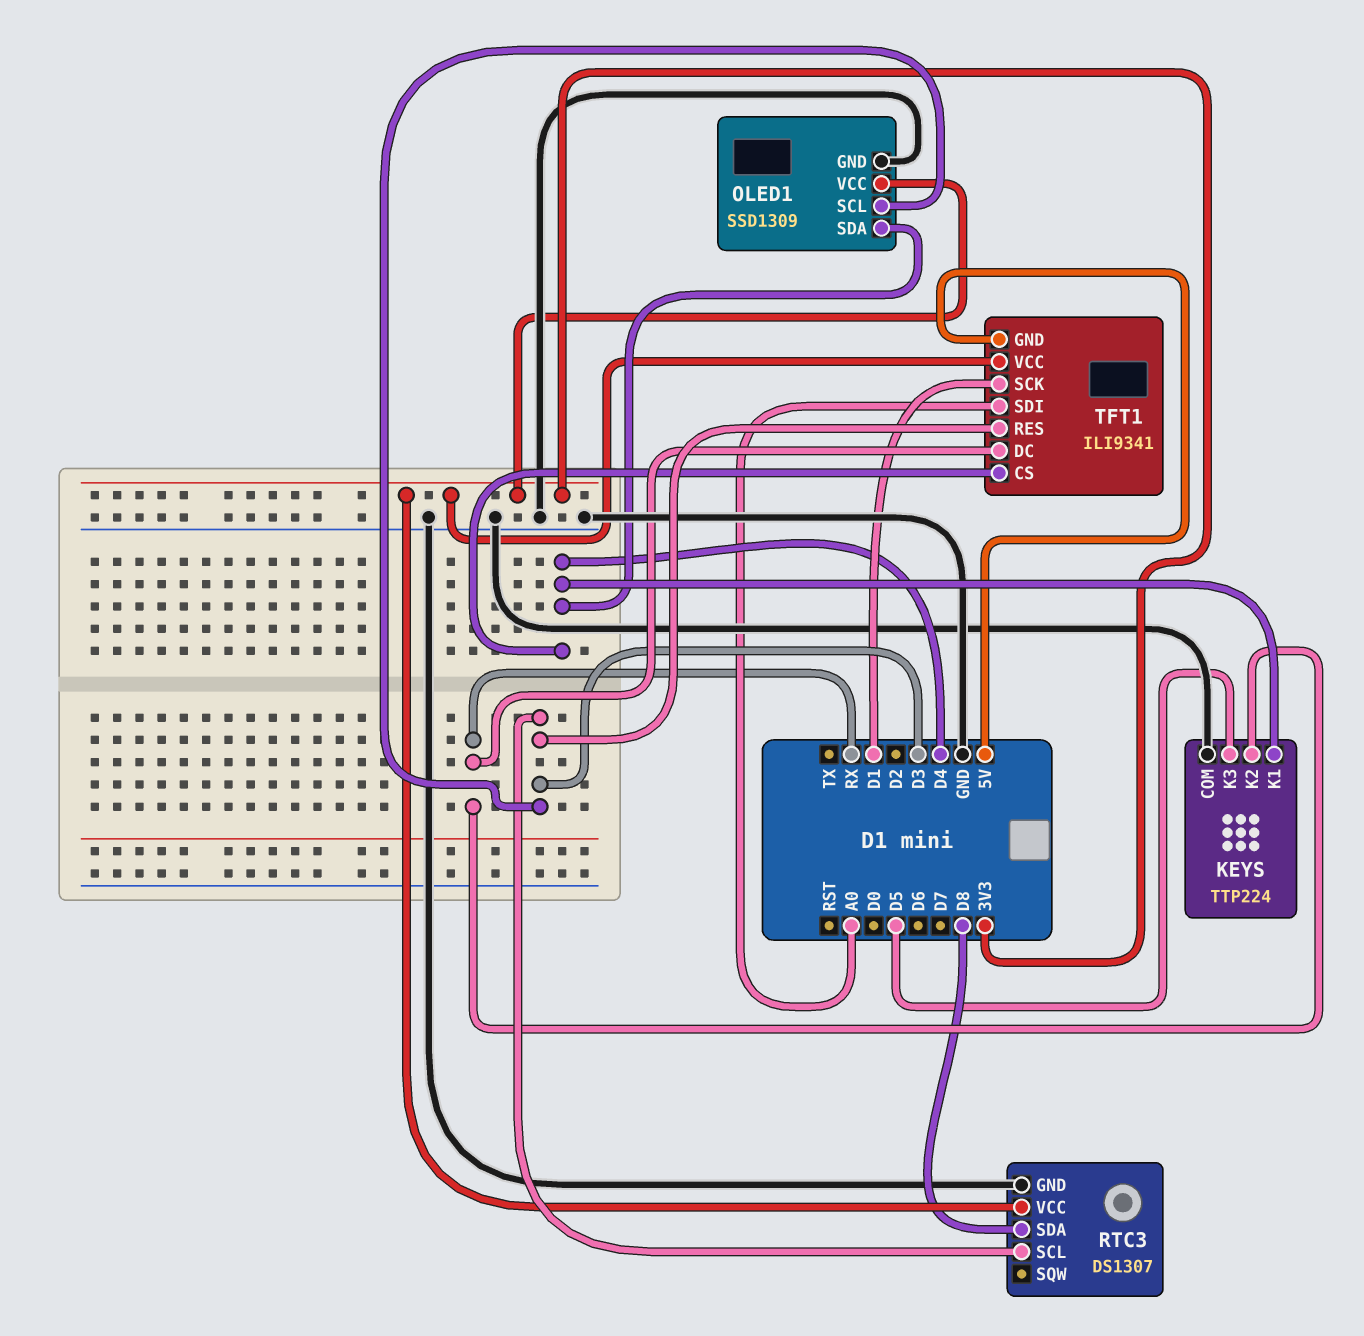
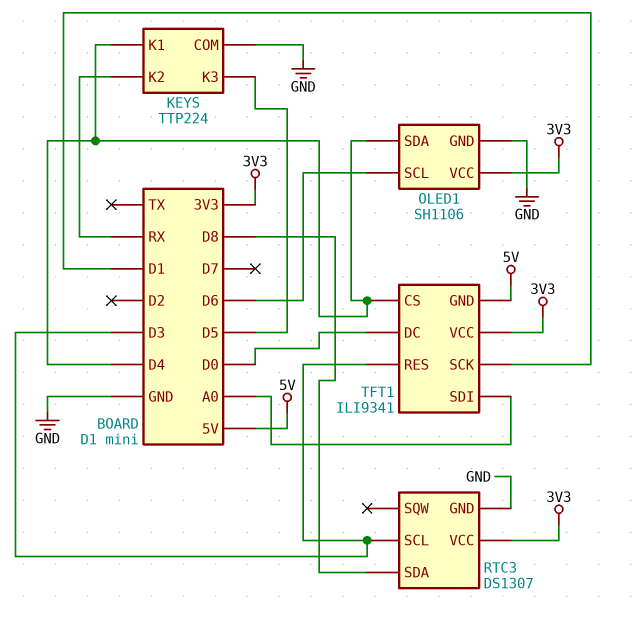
OLED1: SSD1309 -> SH1106
OLED1 pin SCL: D3 -> D6
TFT1 pin DC: RX -> D0

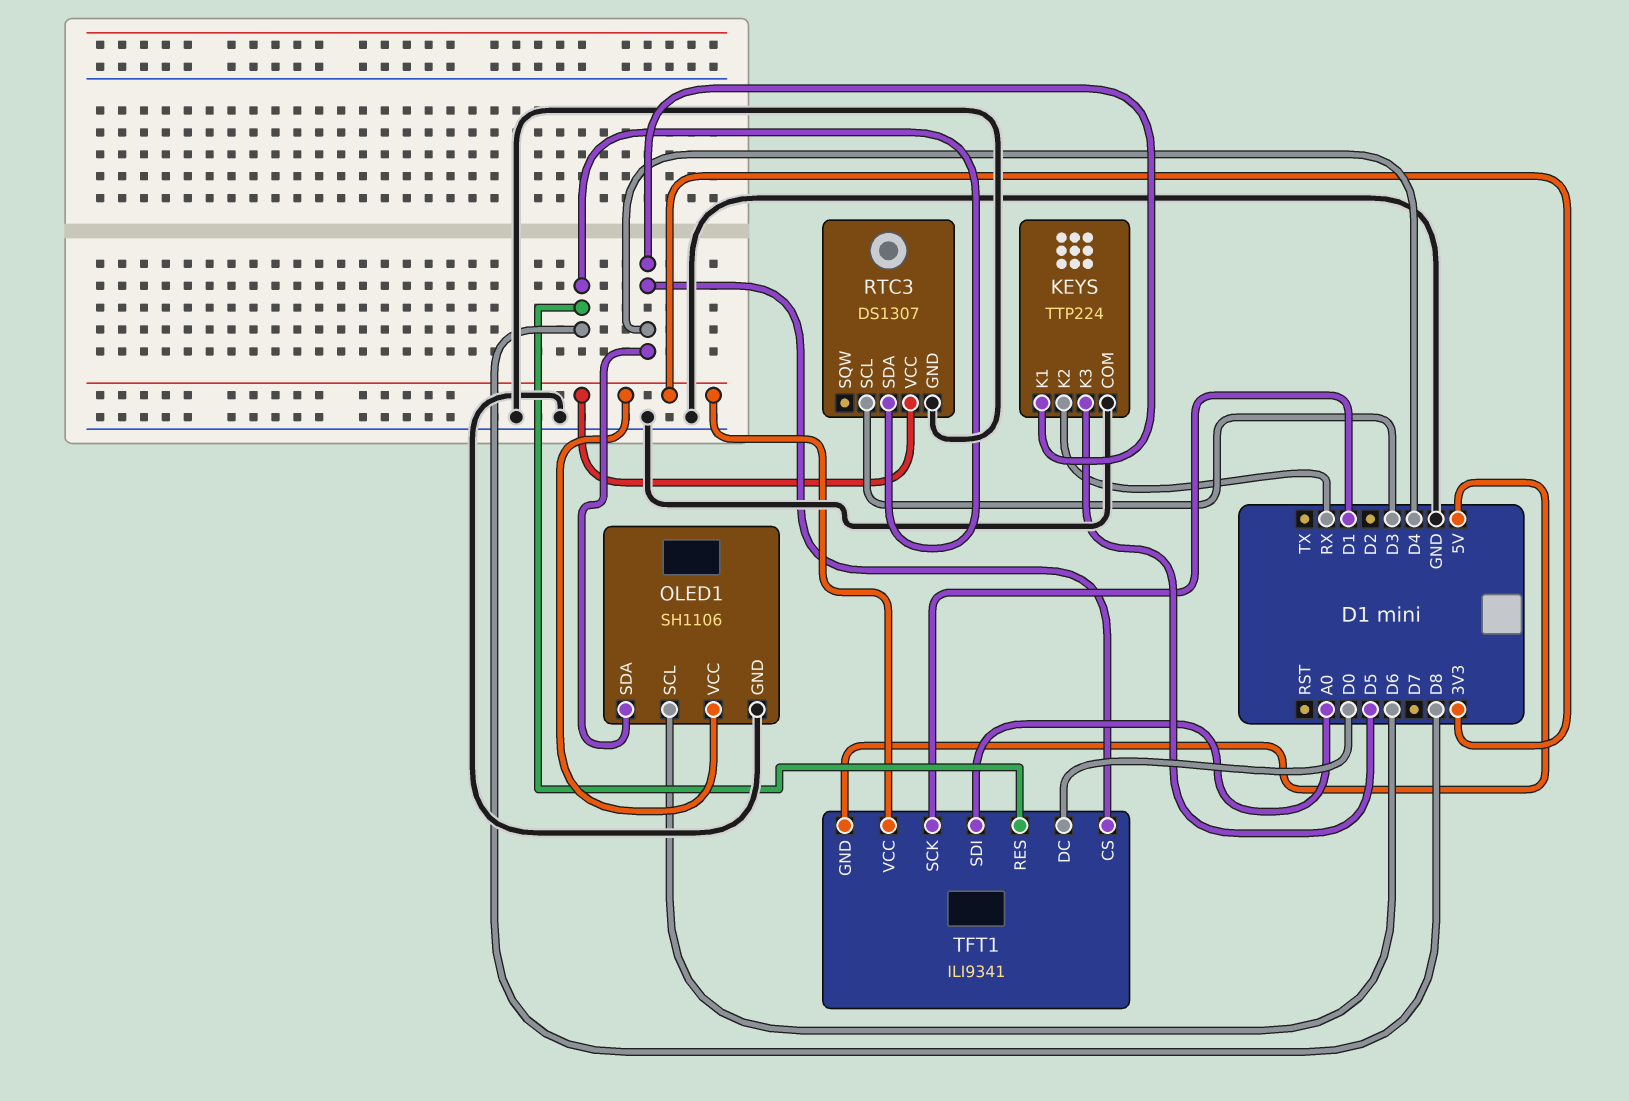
TFT1 pin RES: D3 -> D8

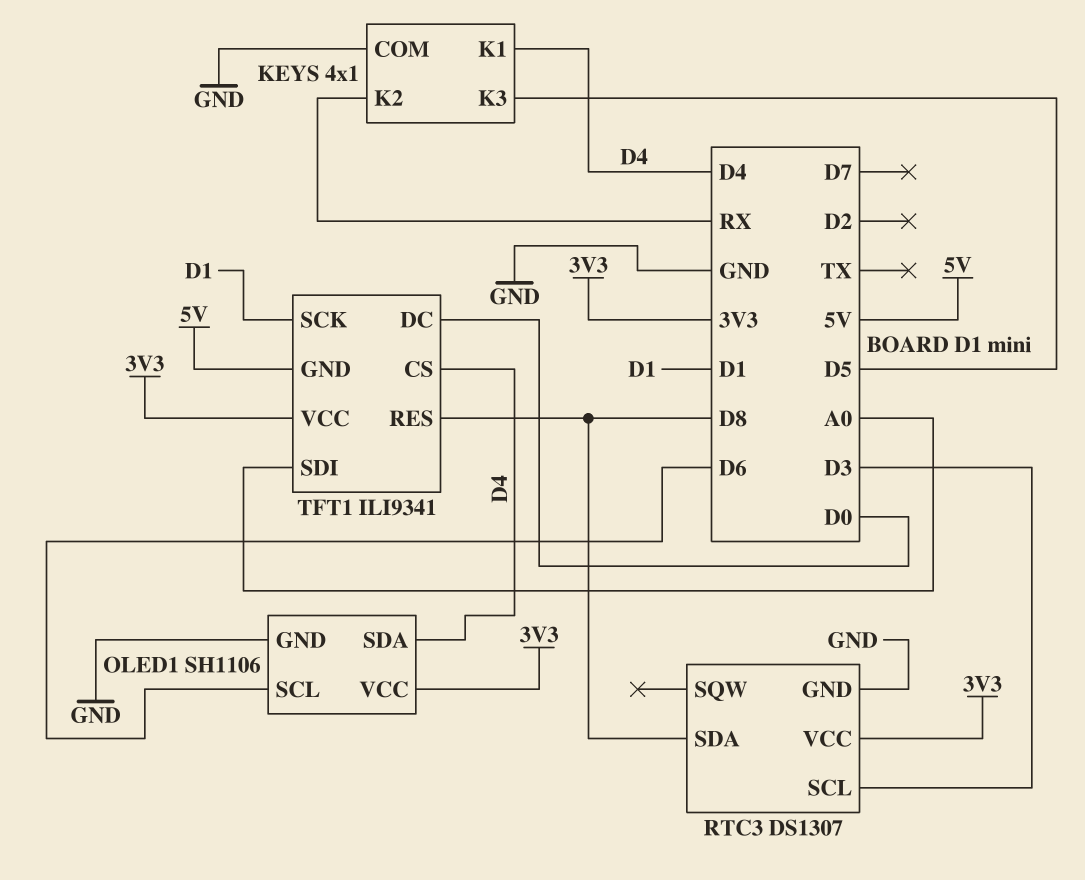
KEYS: TTP224 -> 4x1

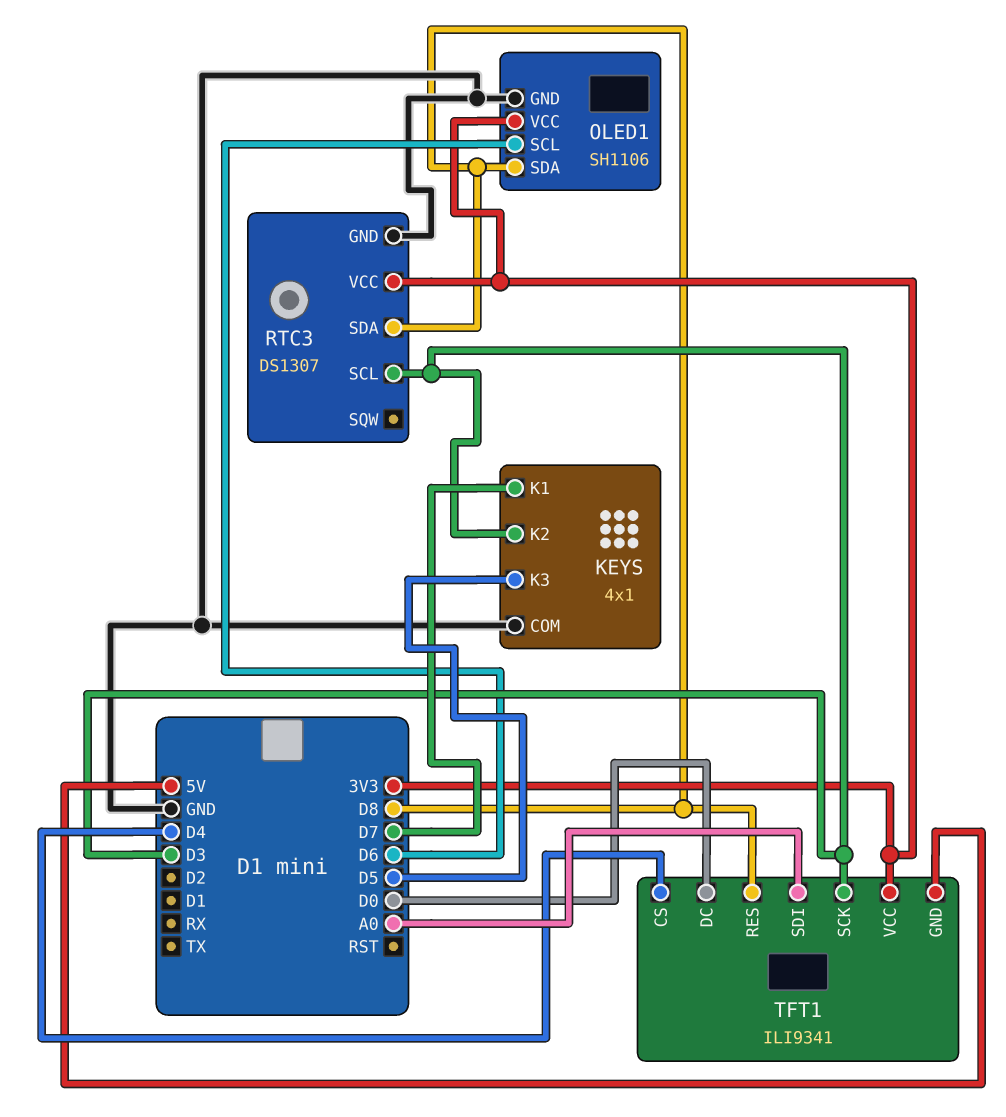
KEYS pin K1: D4 -> D7
KEYS pin K2: RX -> D3
OLED1 pin SDA: D4 -> D8
TFT1 pin SCK: D1 -> D3

